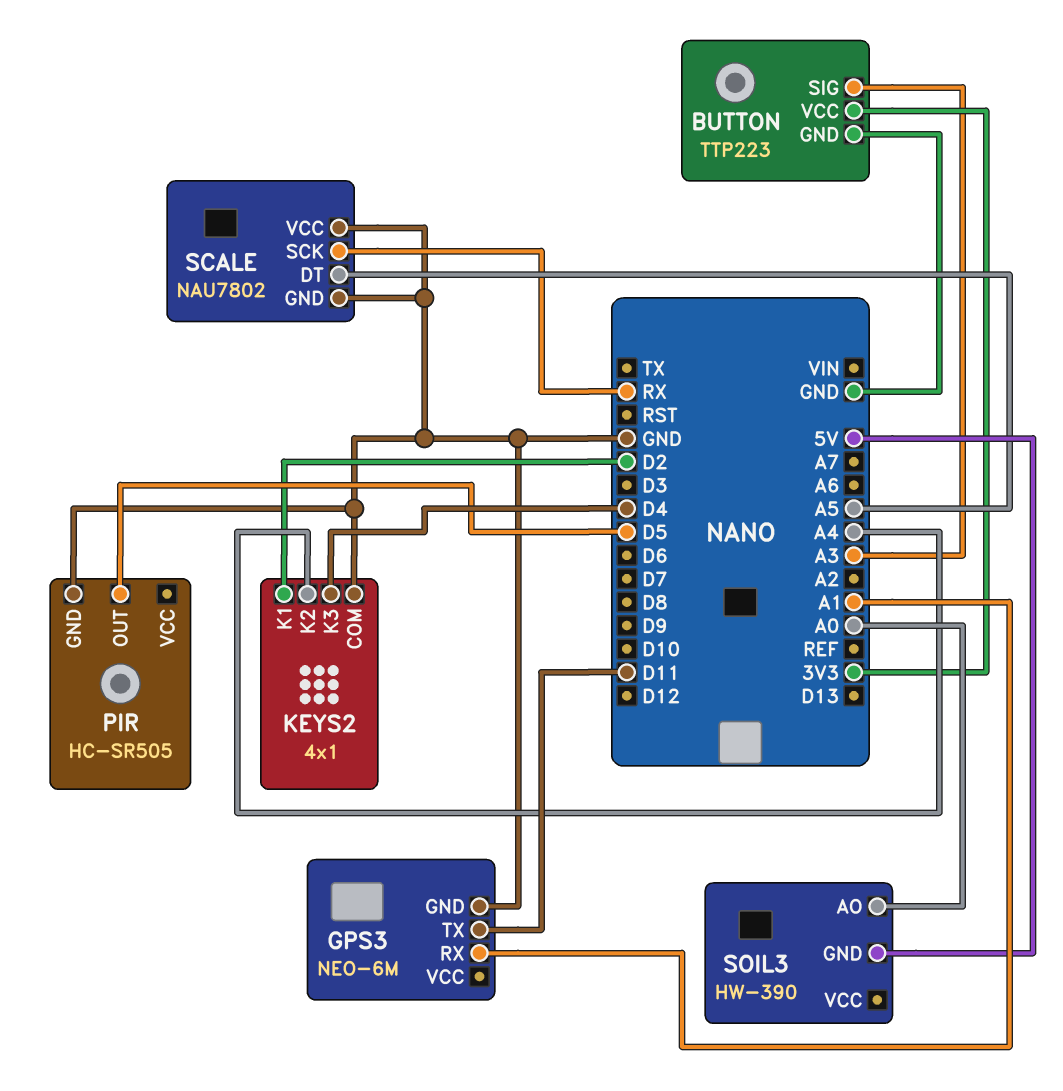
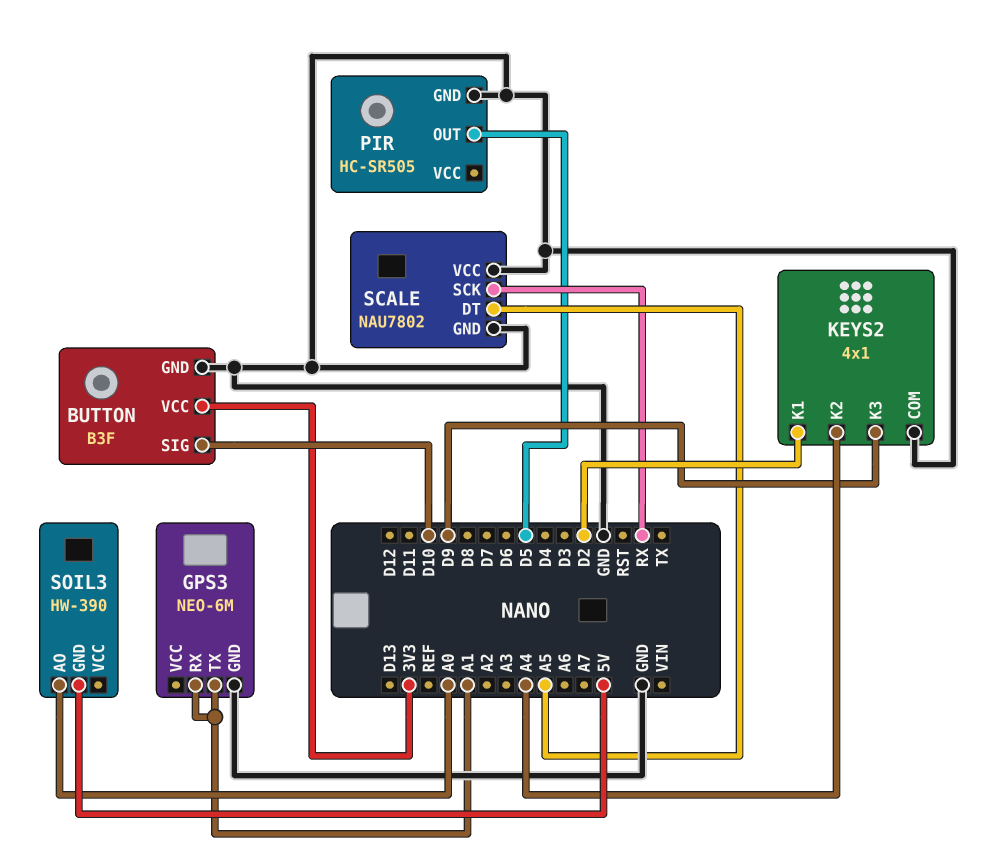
BUTTON: TTP223 -> B3F
BUTTON pin SIG: A3 -> D10
GPS3 pin TX: D11 -> A1
KEYS2 pin K3: D4 -> D9

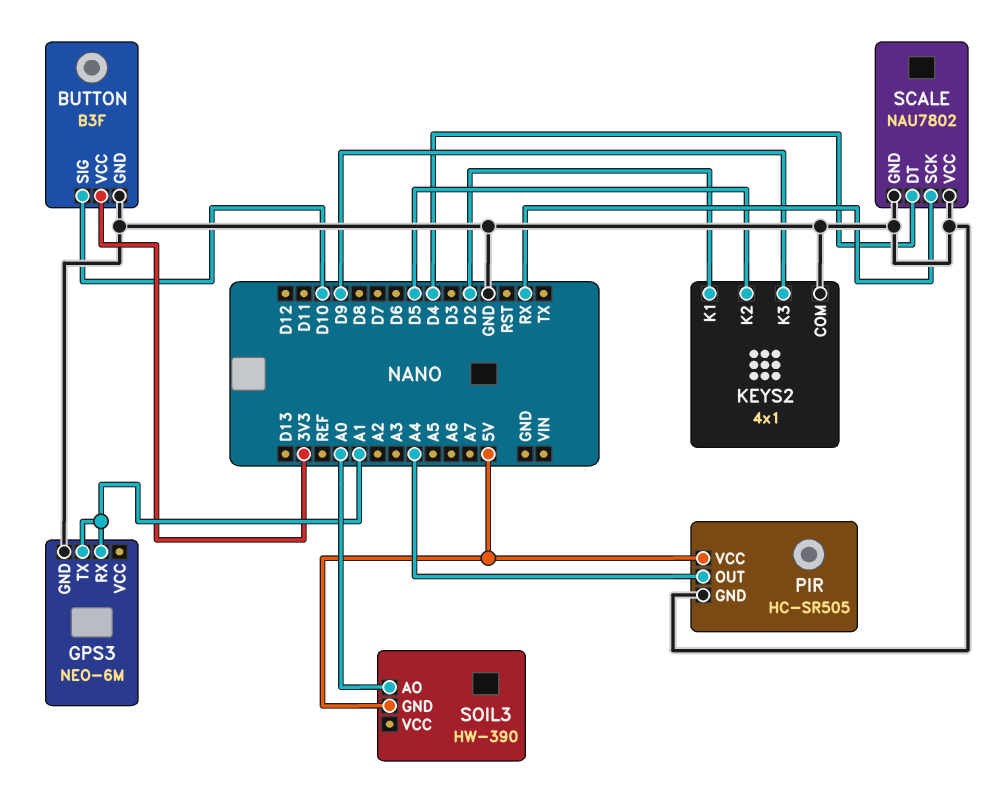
KEYS2 pin K2: A4 -> D5
PIR pin OUT: D5 -> A4
PIR pin VCC: none -> 5V
SCALE pin DT: A5 -> D4

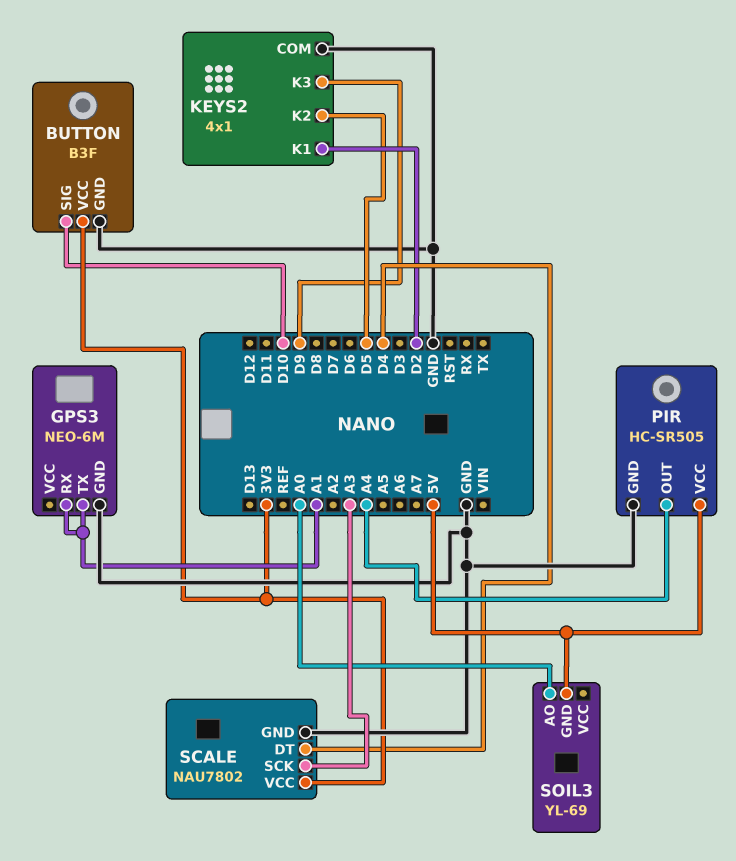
SCALE pin SCK: RX -> A3
SCALE pin VCC: GND -> 3V3
SOIL3: HW-390 -> YL-69

